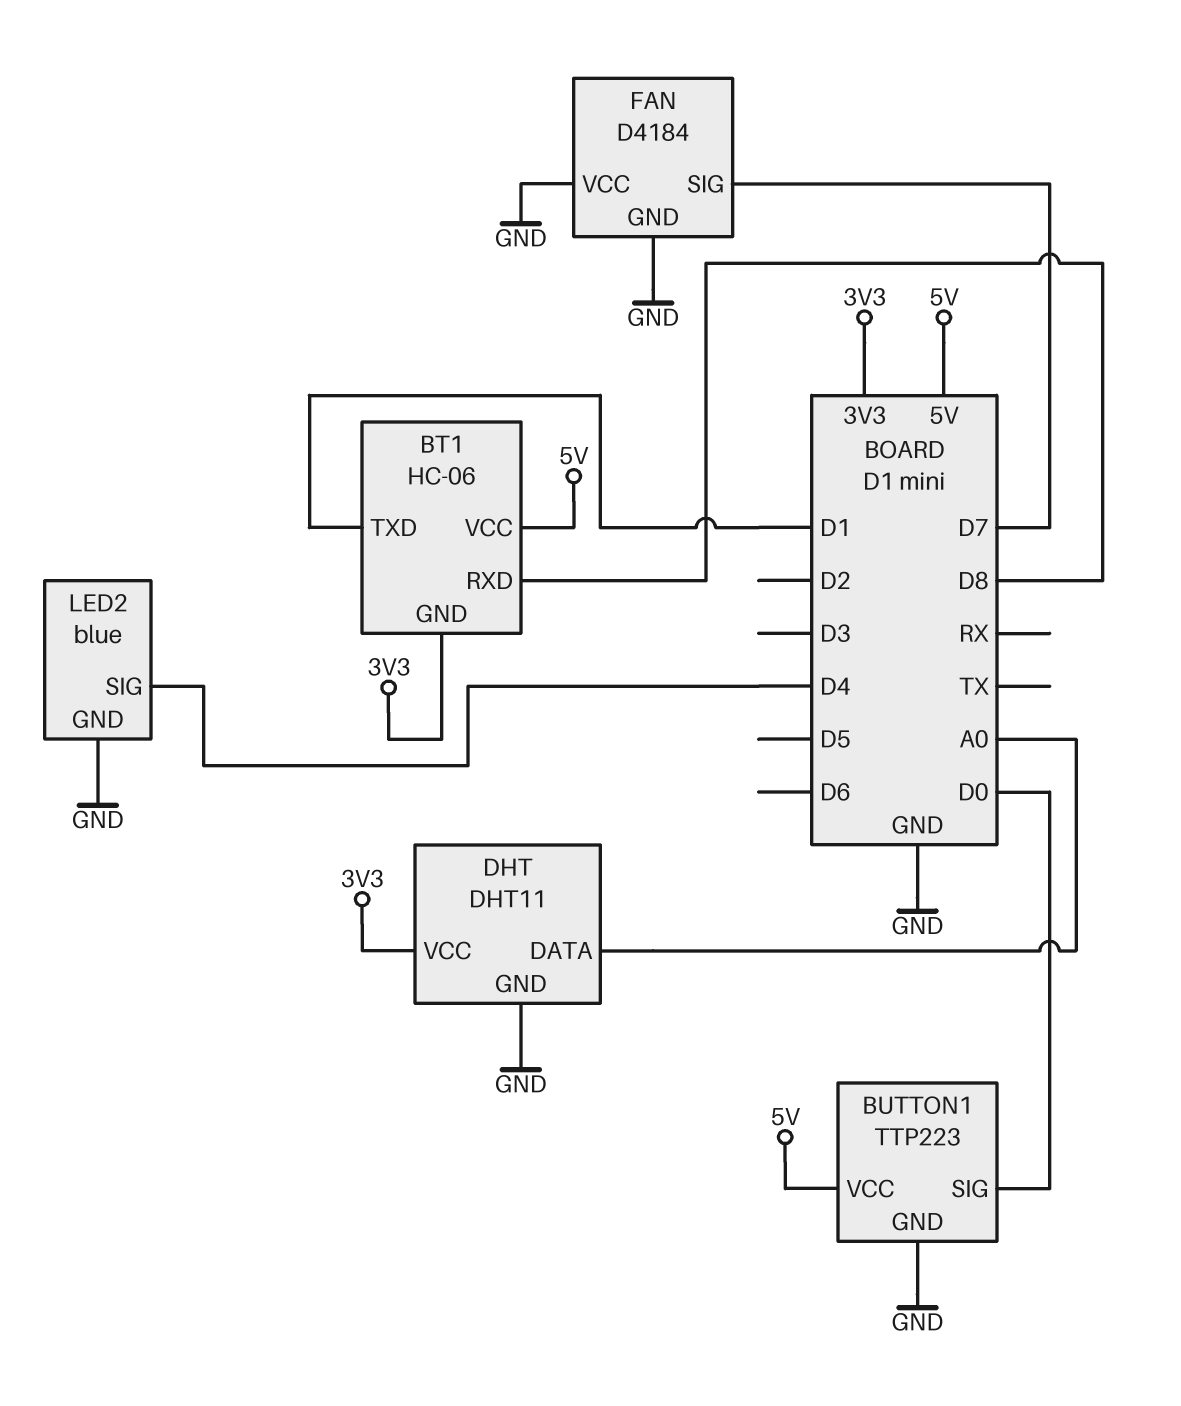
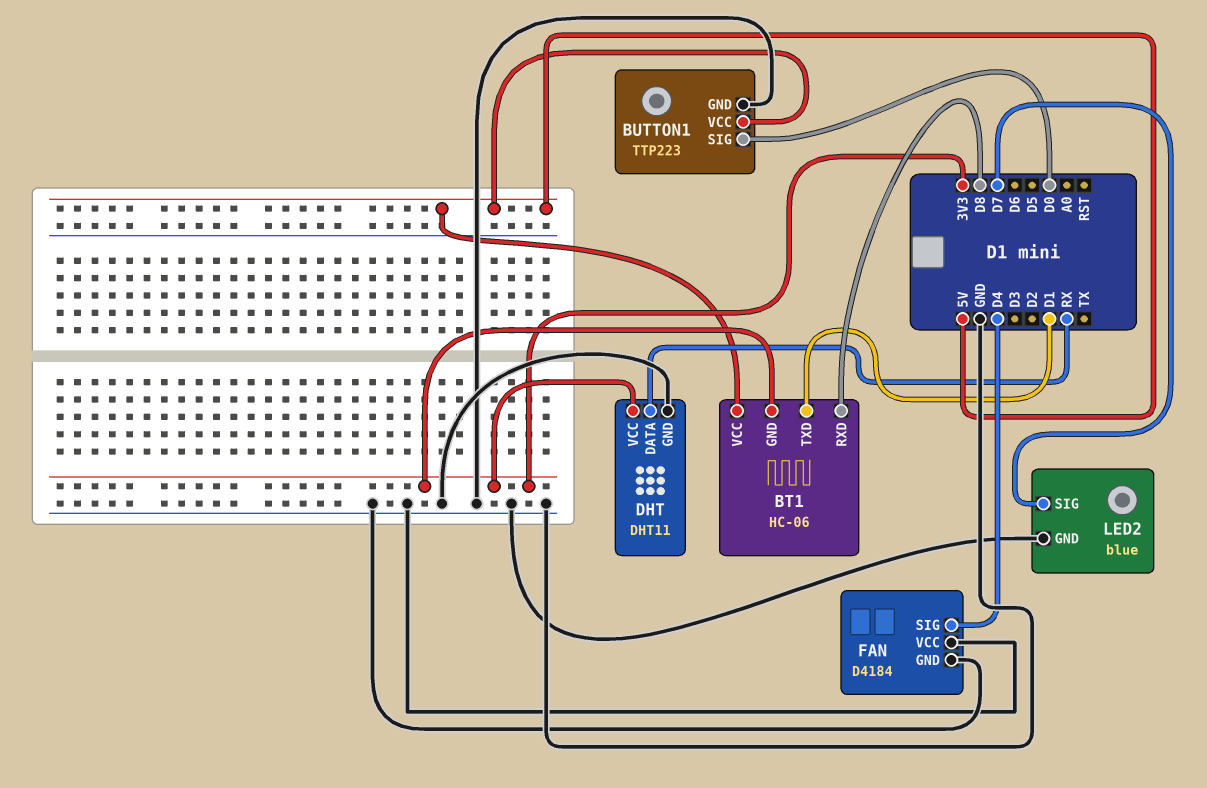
DHT pin DATA: A0 -> RX
FAN pin SIG: D7 -> D4
LED2 pin SIG: D4 -> D7

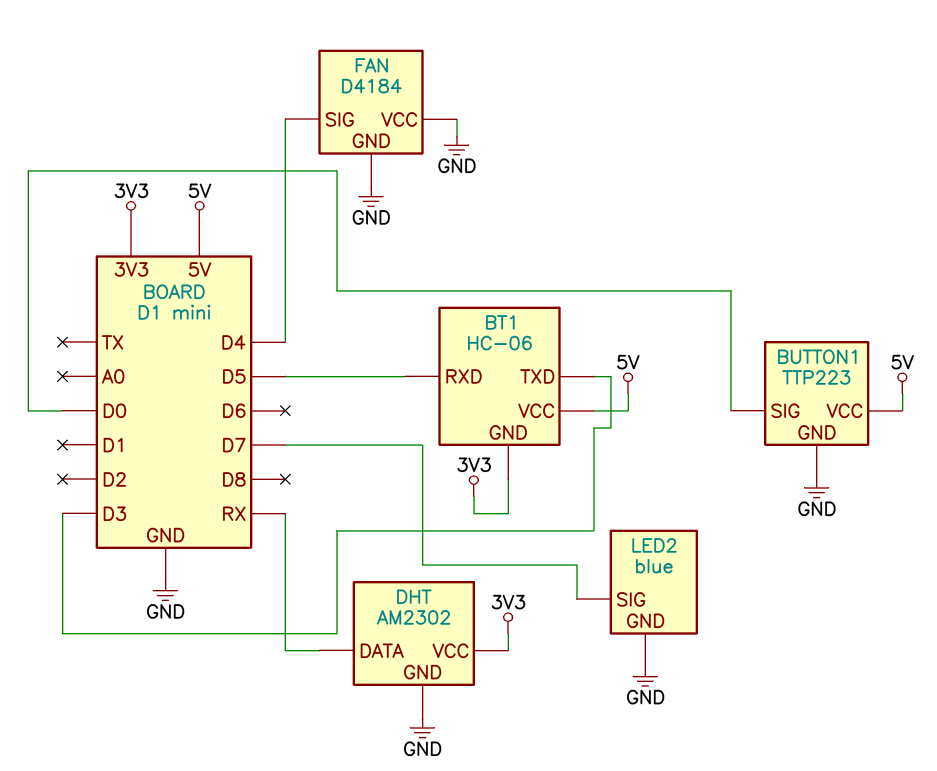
BT1 pin RXD: D8 -> D5
BT1 pin TXD: D1 -> D3
DHT: DHT11 -> AM2302

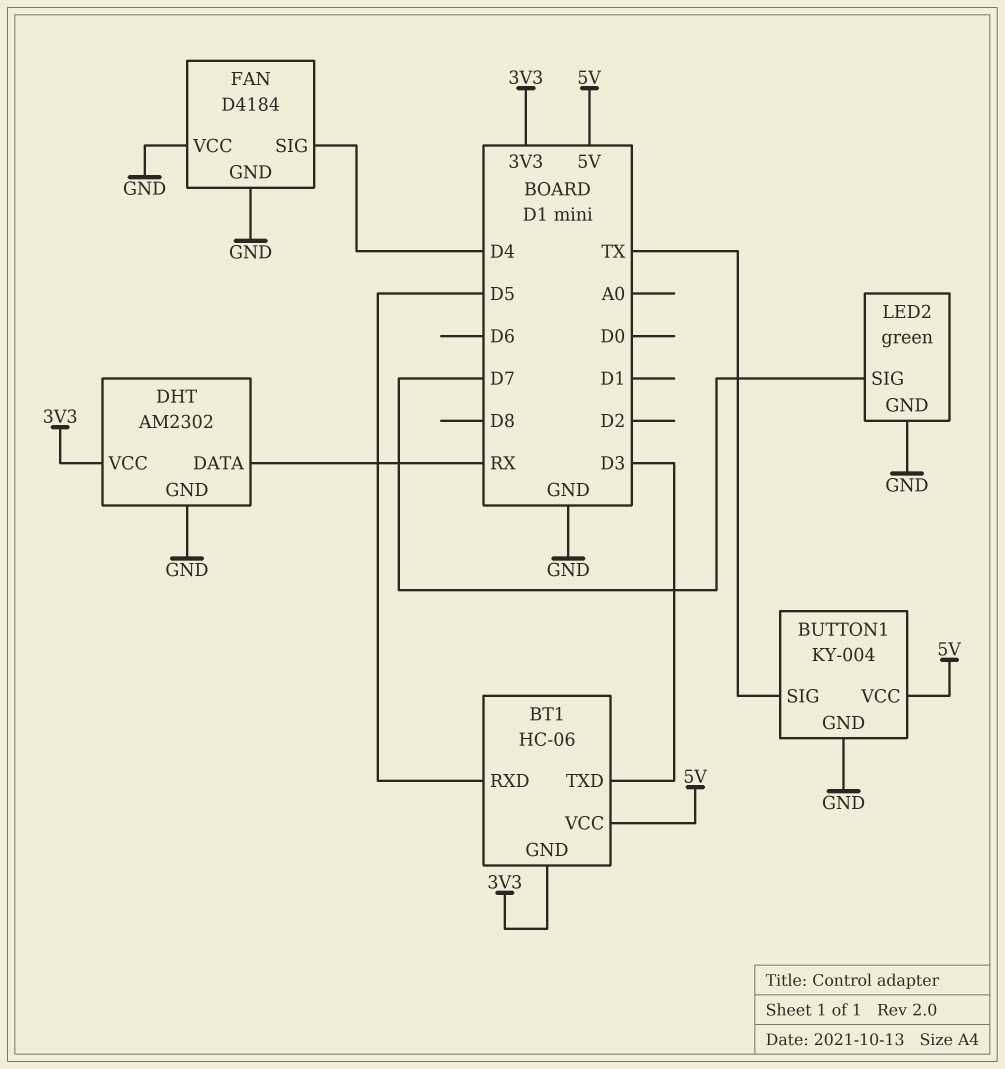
BUTTON1: TTP223 -> KY-004
BUTTON1 pin SIG: D0 -> TX
LED2: blue -> green

